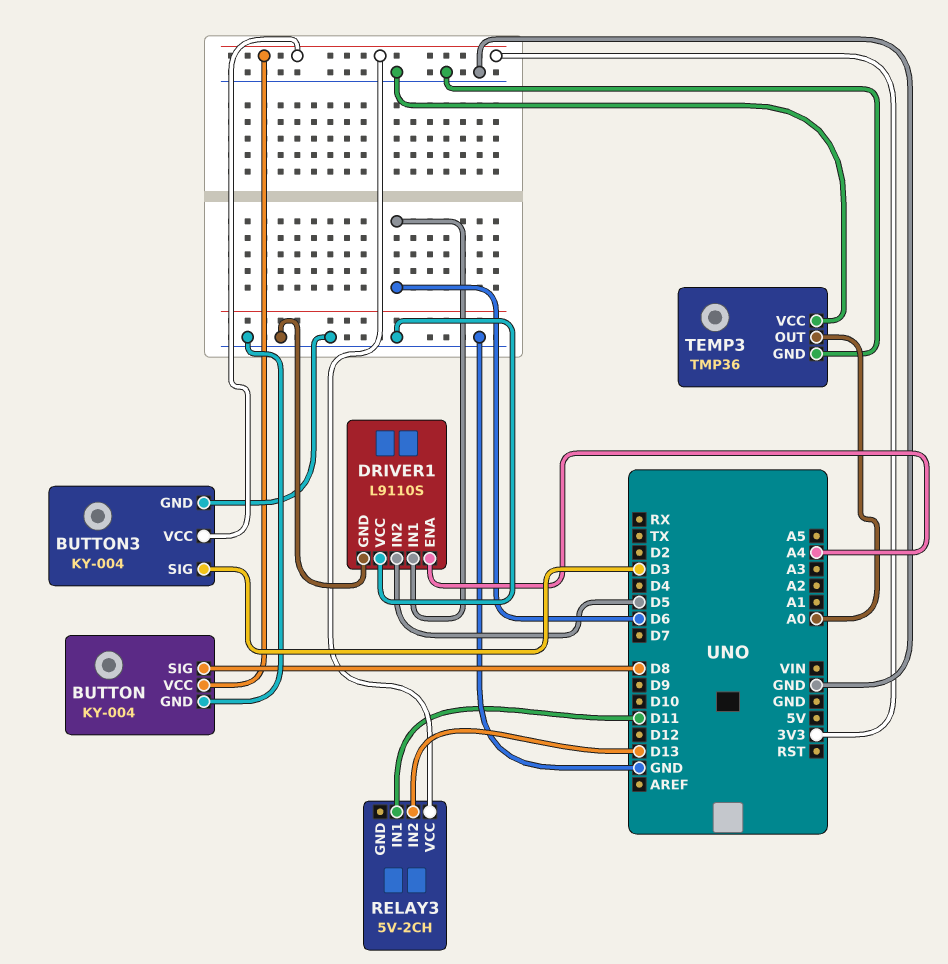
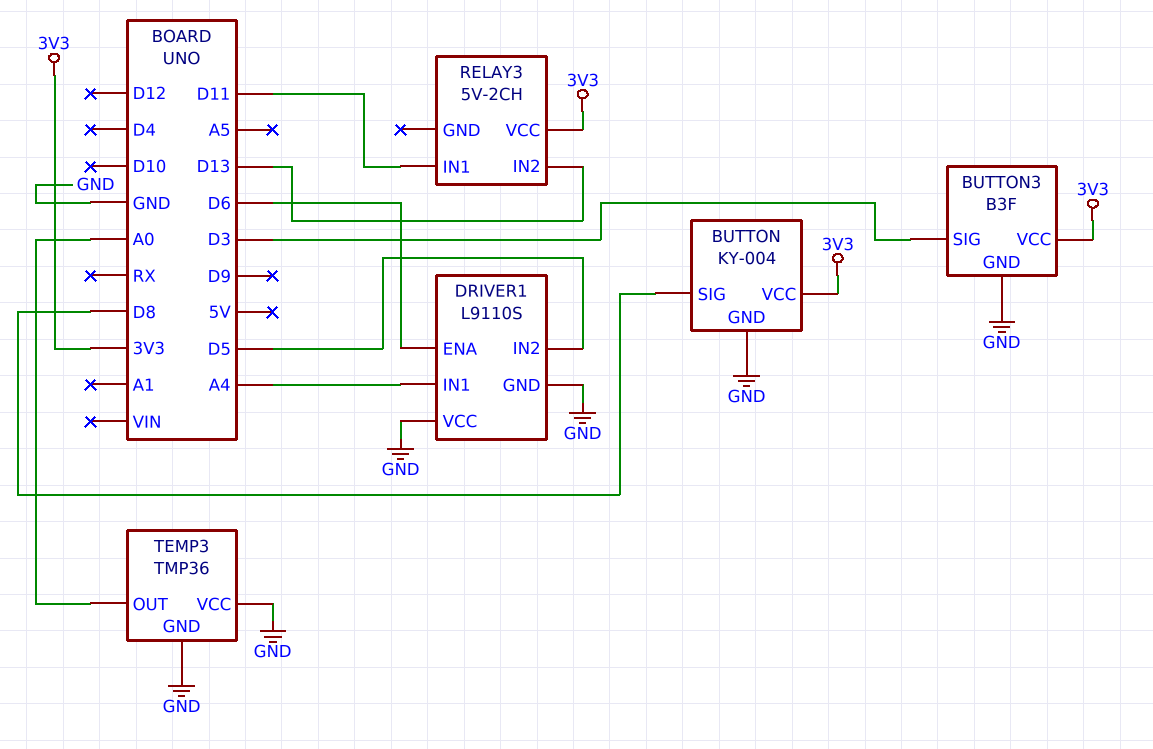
BUTTON3: KY-004 -> B3F
DRIVER1 pin ENA: A4 -> D6
DRIVER1 pin IN1: D6 -> A4

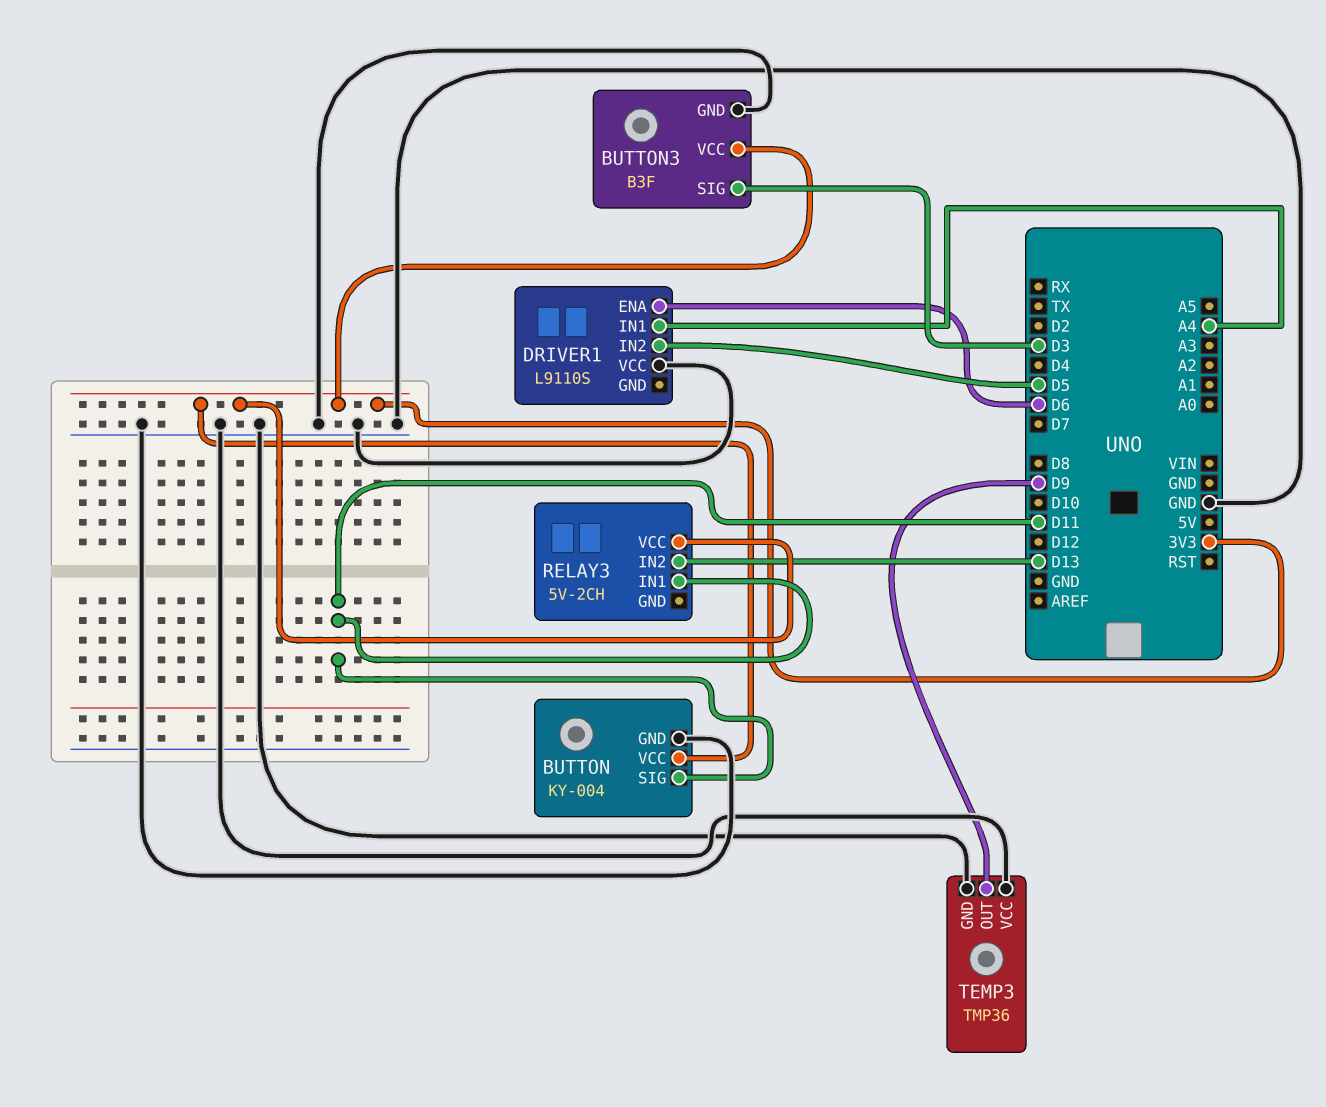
BUTTON pin SIG: D8 -> D11
DRIVER1 pin GND: GND -> none
TEMP3 pin OUT: A0 -> D9

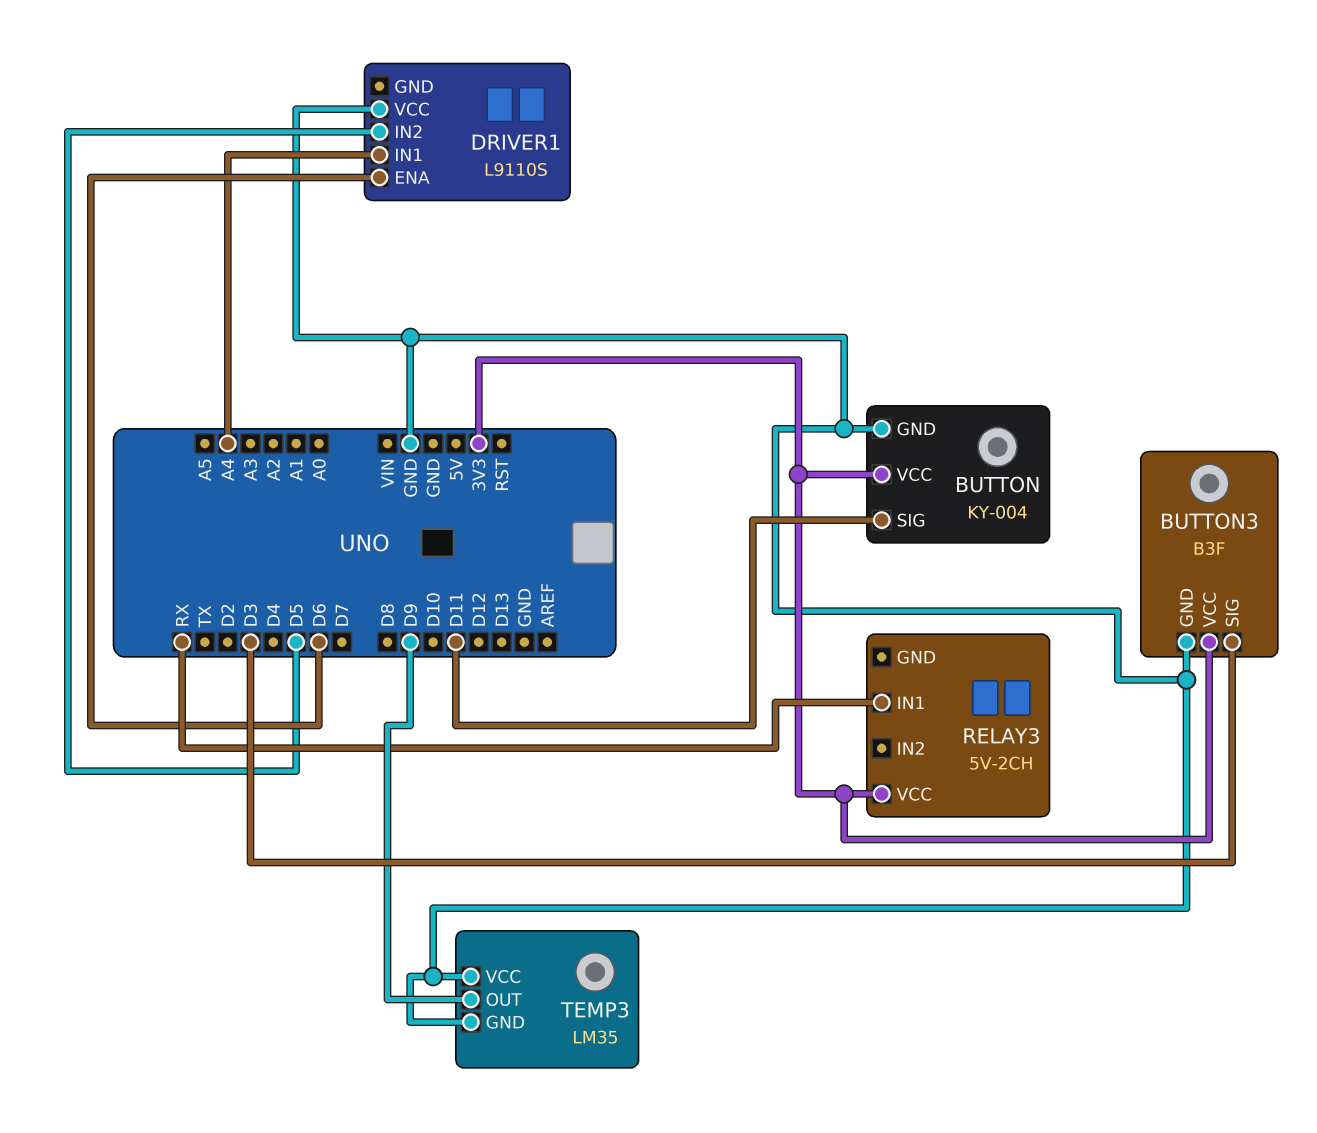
RELAY3 pin IN1: D11 -> RX
RELAY3 pin IN2: D13 -> none
TEMP3: TMP36 -> LM35

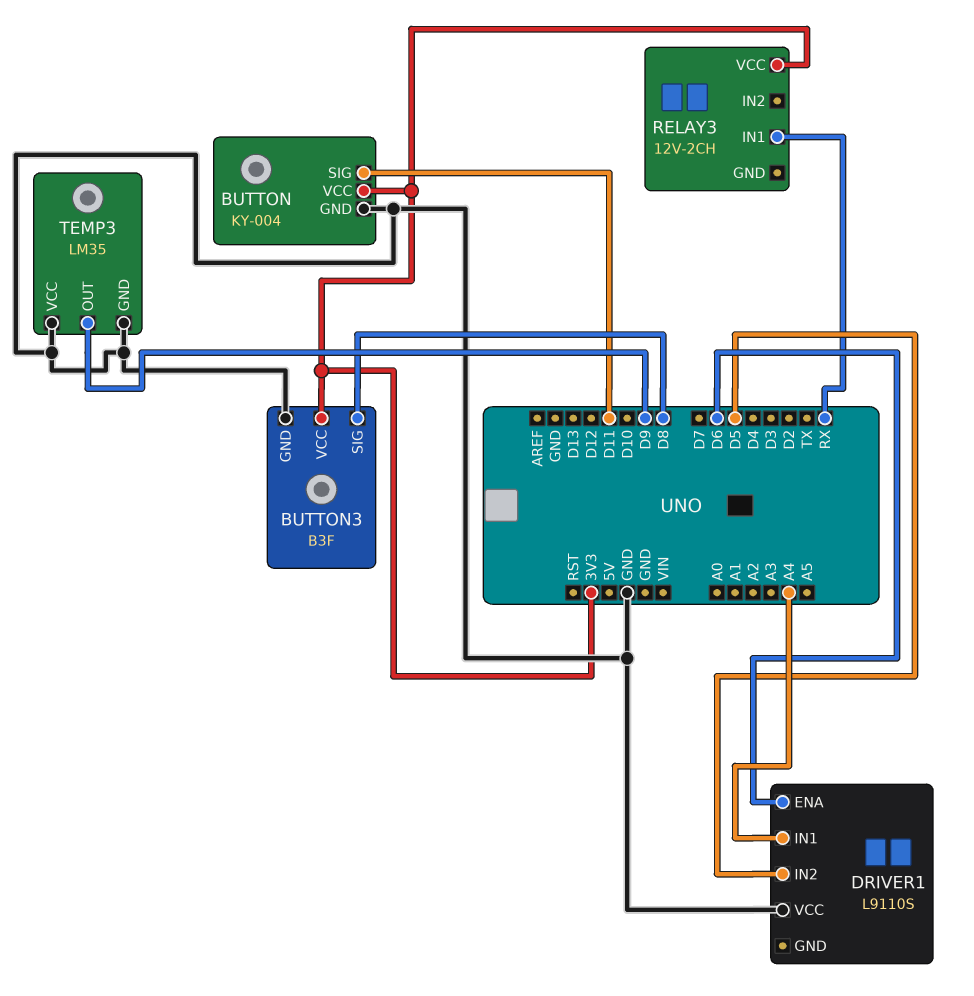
BUTTON3 pin SIG: D3 -> D8
RELAY3: 5V-2CH -> 12V-2CH

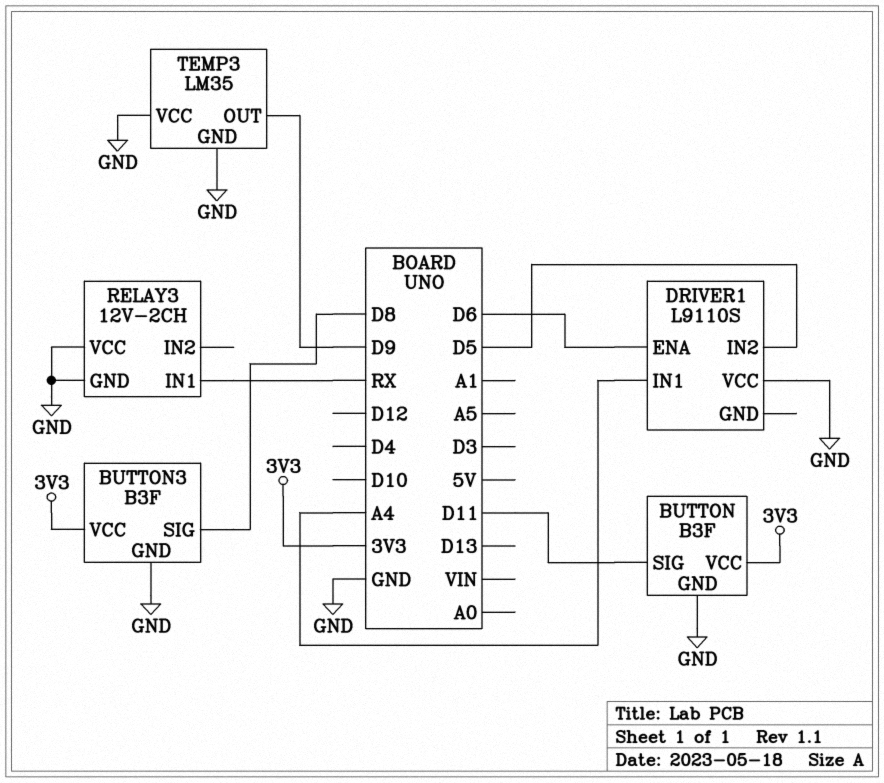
BUTTON: KY-004 -> B3F
RELAY3 pin GND: none -> GND
RELAY3 pin VCC: 3V3 -> GND

